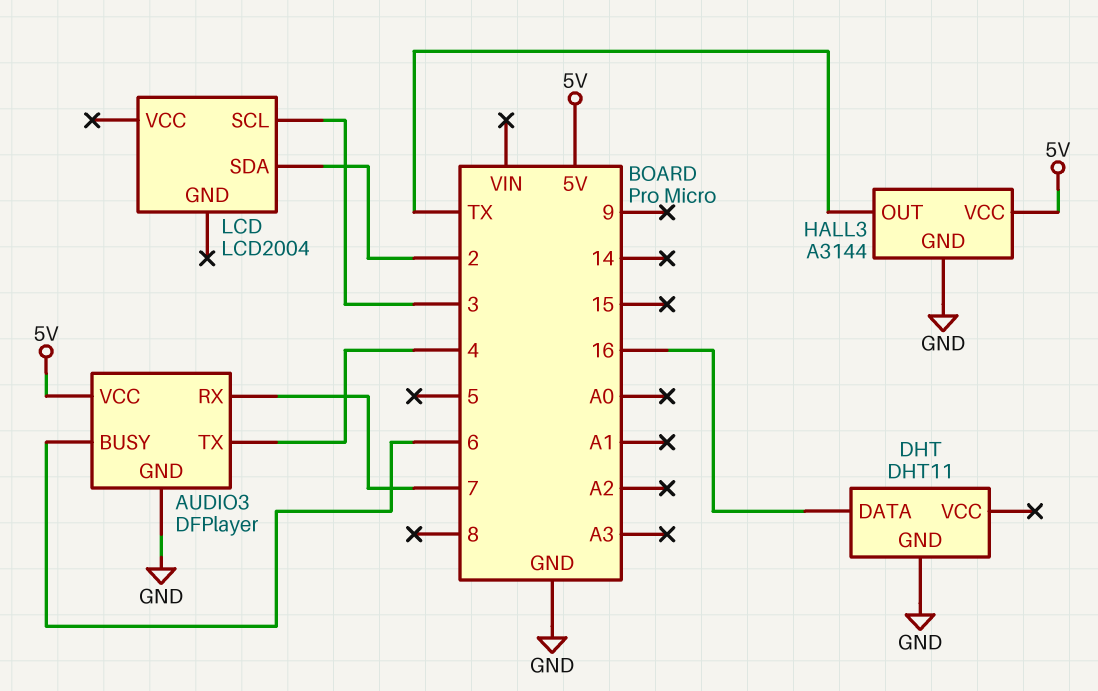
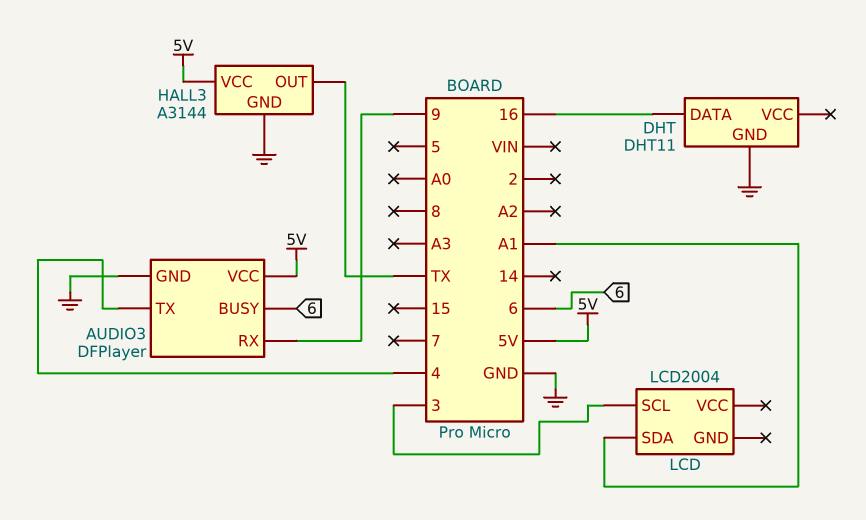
AUDIO3 pin RX: 7 -> 9
LCD pin SDA: 2 -> A1

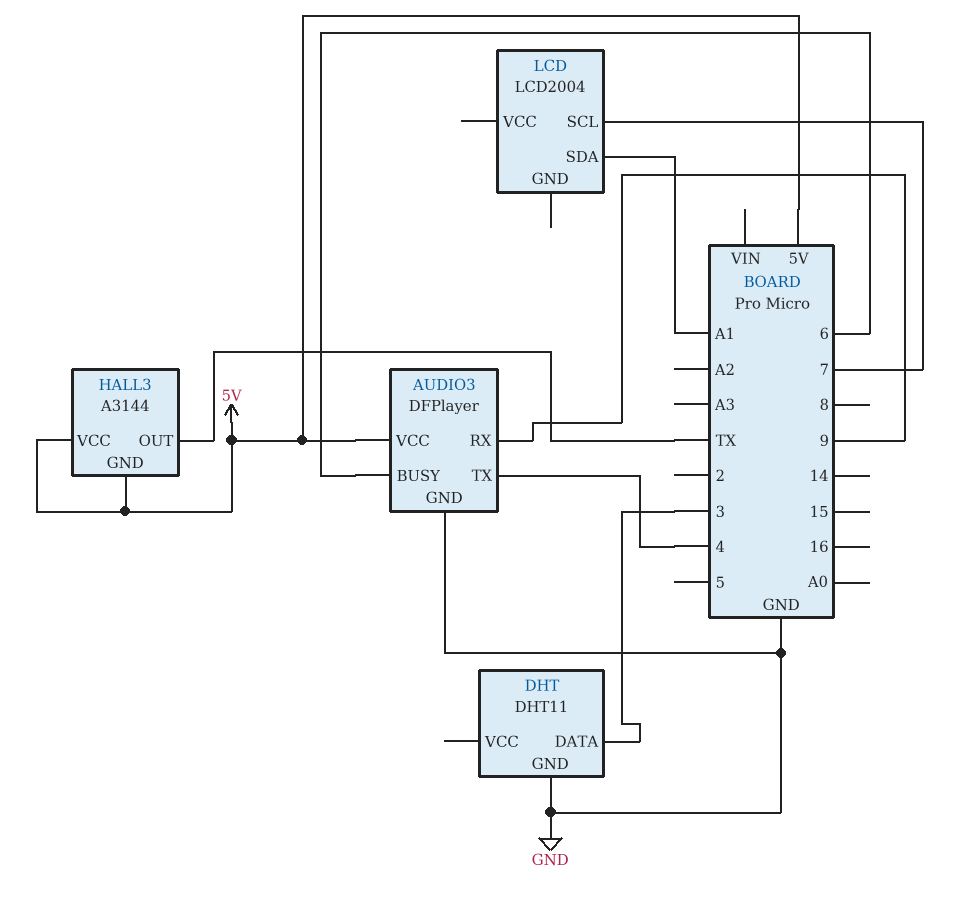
DHT pin DATA: 16 -> 3
HALL3 pin GND: GND -> 5V
LCD pin SCL: 3 -> 7

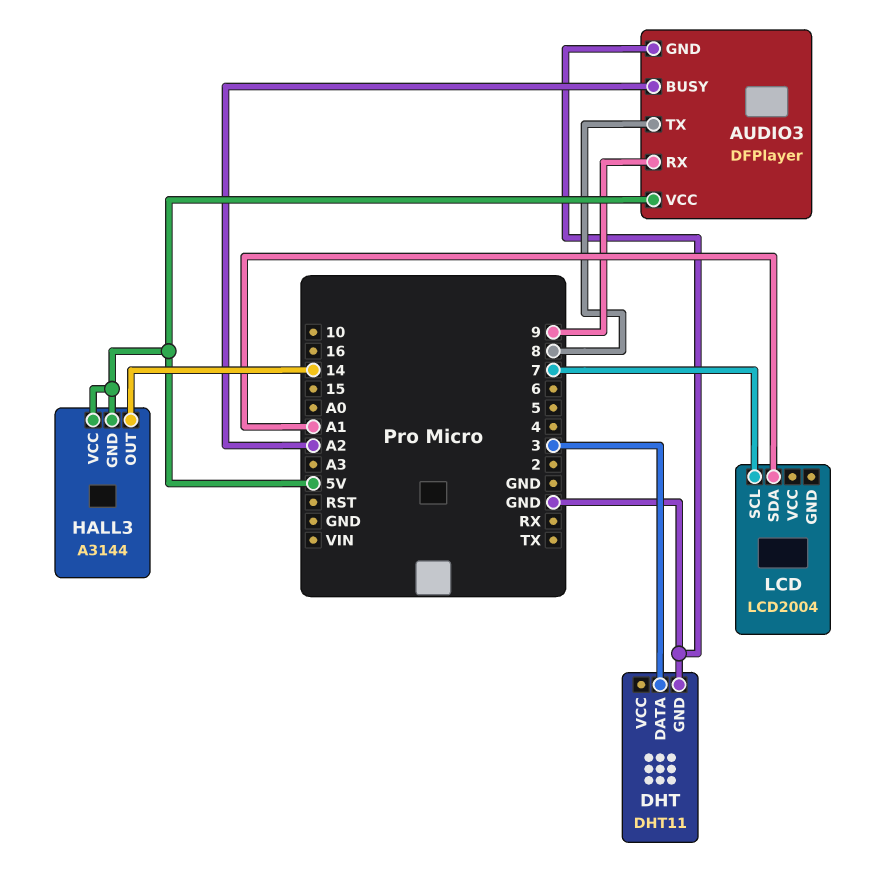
AUDIO3 pin BUSY: 6 -> A2
AUDIO3 pin TX: 4 -> 8
HALL3 pin OUT: TX -> 14

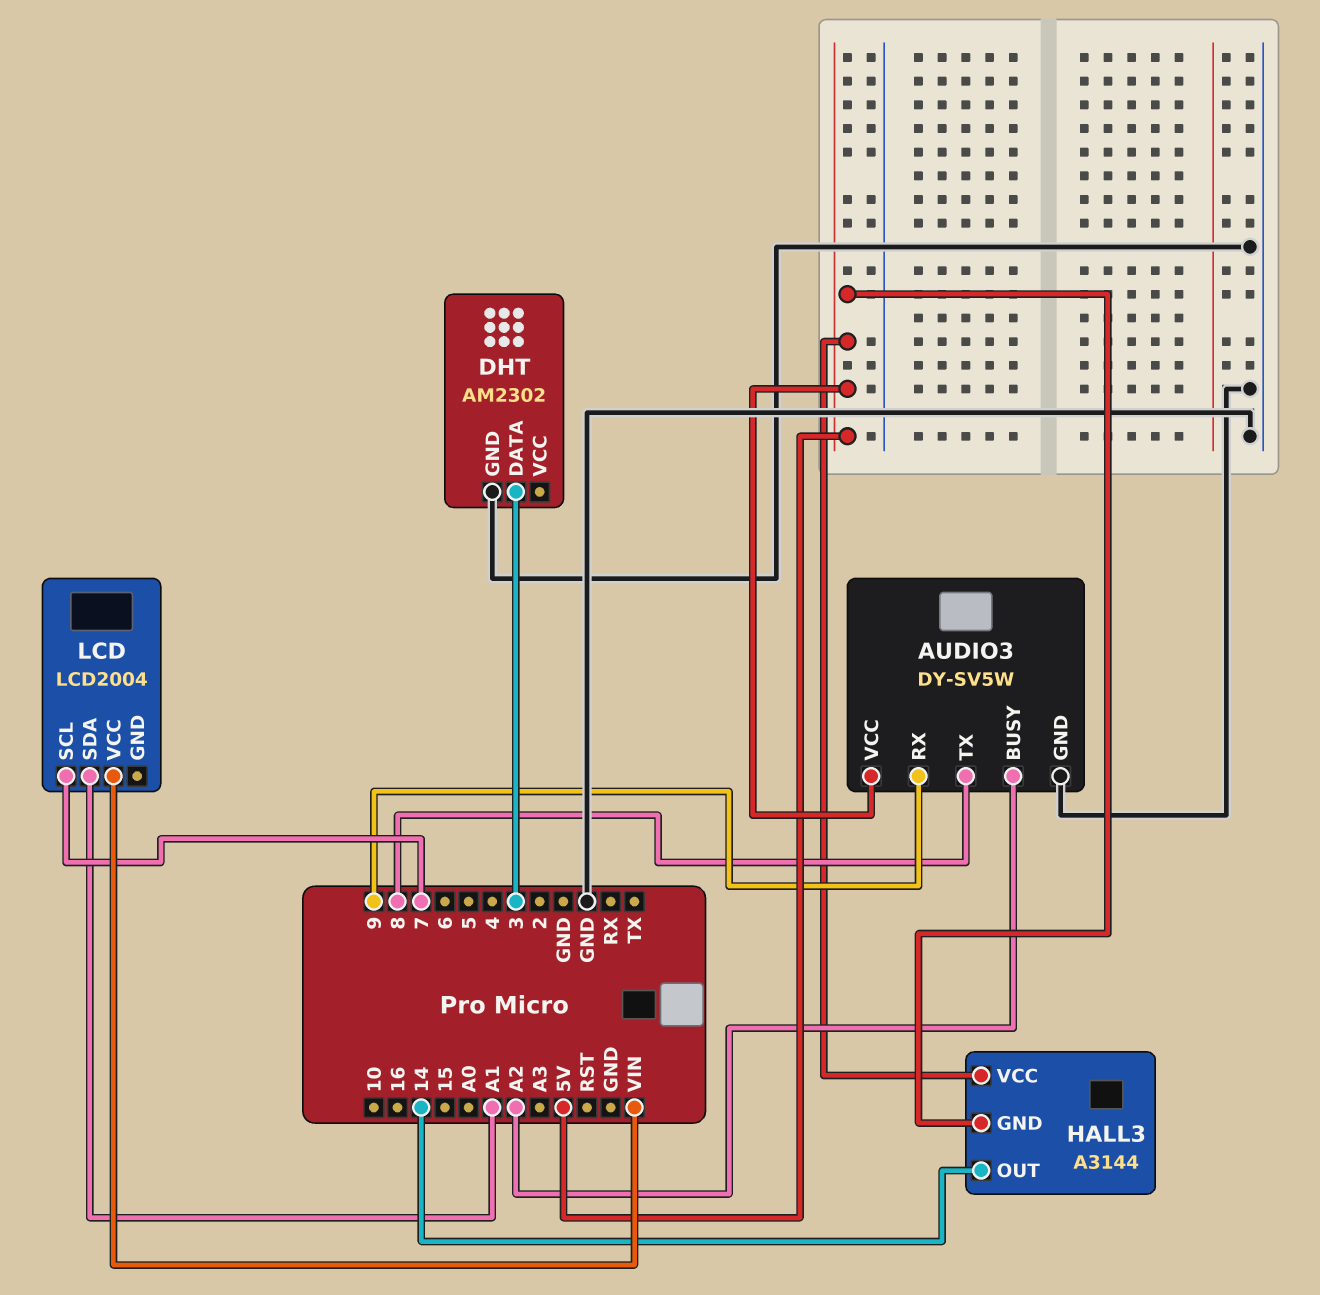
AUDIO3: DFPlayer -> DY-SV5W
DHT: DHT11 -> AM2302
LCD pin VCC: none -> VIN

